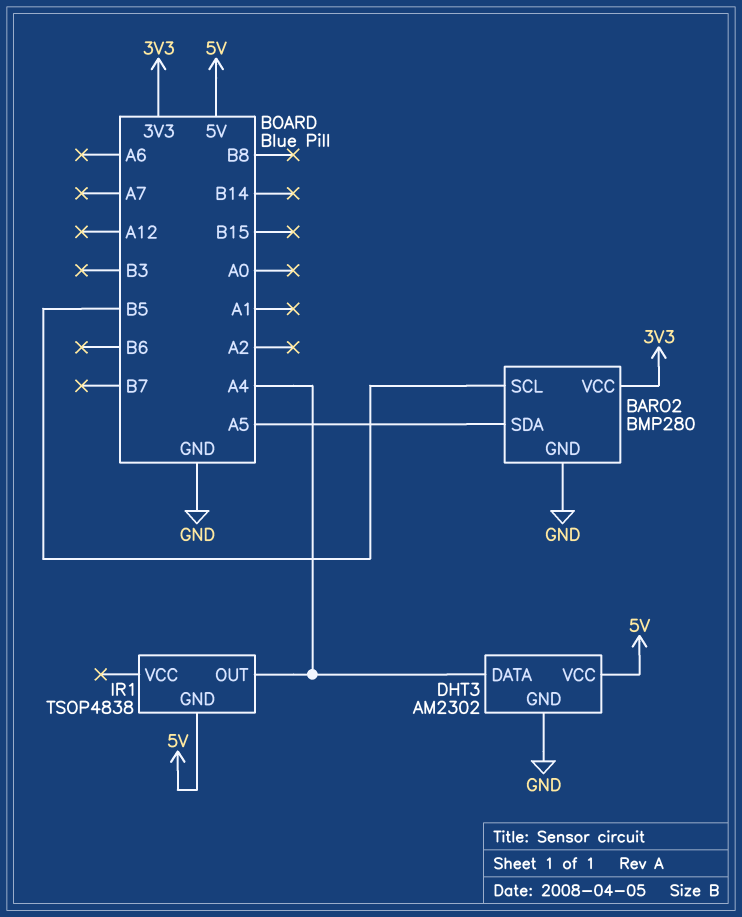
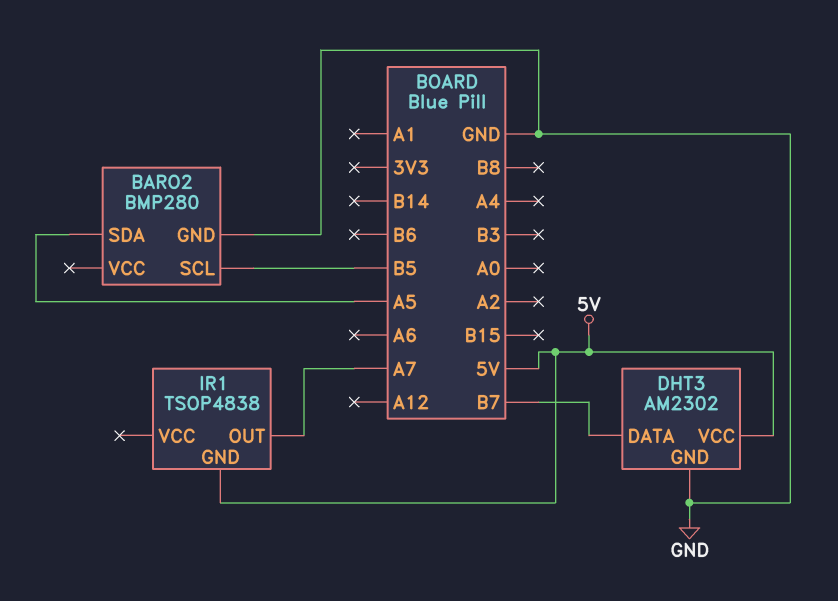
BARO2 pin VCC: 3V3 -> none
DHT3 pin DATA: A4 -> B7
IR1 pin OUT: A4 -> A7

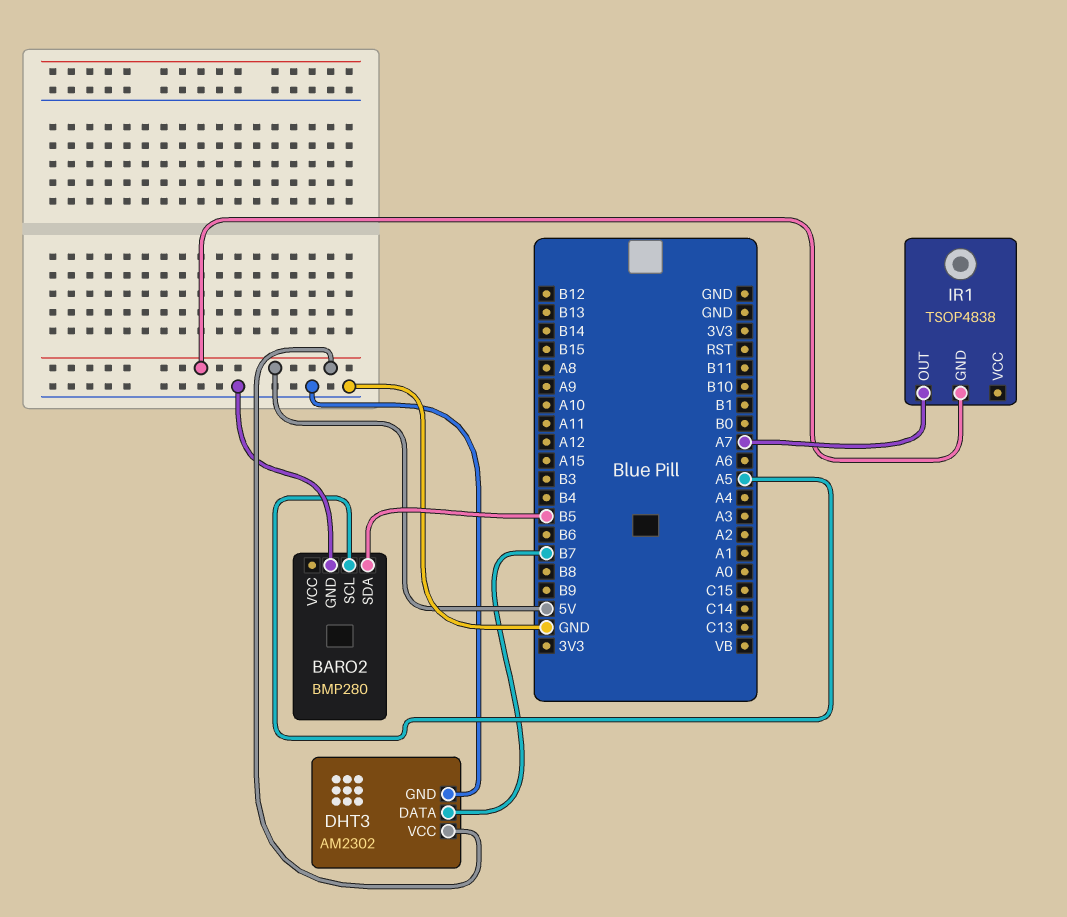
BARO2 pin SCL: B5 -> A5
BARO2 pin SDA: A5 -> B5

